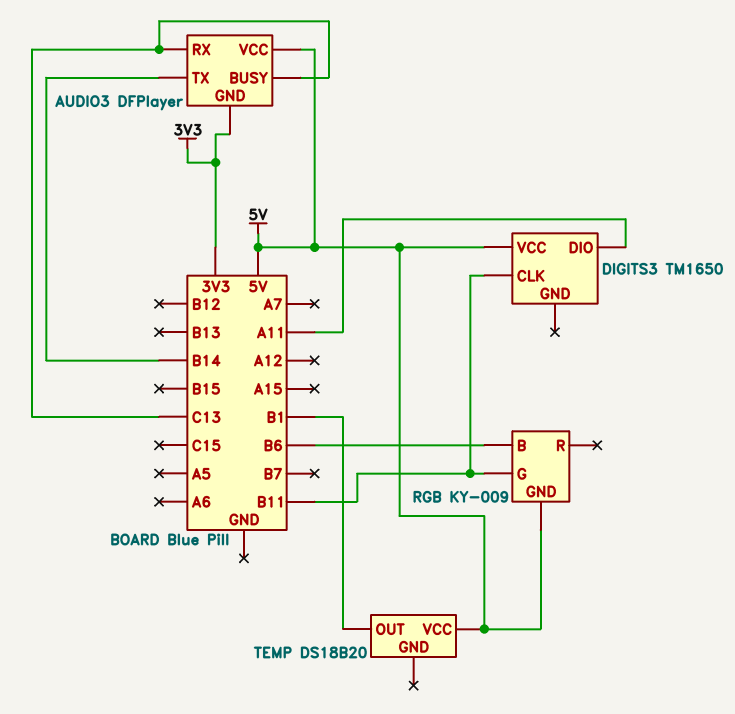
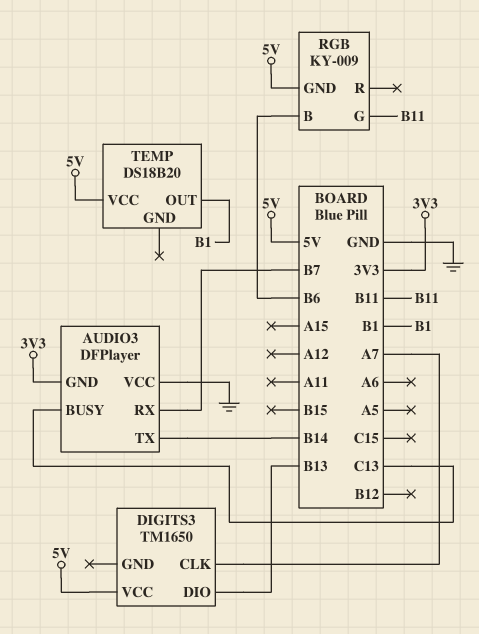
AUDIO3 pin RX: C13 -> B7
AUDIO3 pin VCC: 5V -> GND
DIGITS3 pin CLK: B11 -> A7
DIGITS3 pin DIO: A11 -> B13

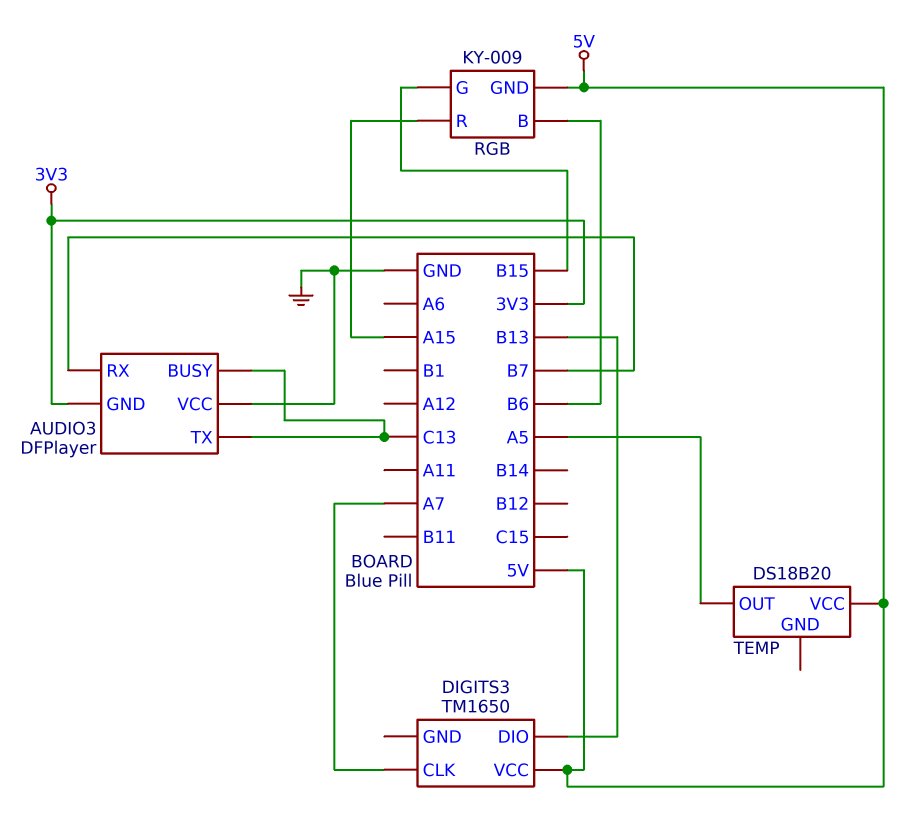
AUDIO3 pin TX: B14 -> C13
RGB pin G: B11 -> B15
RGB pin R: none -> A15
TEMP pin OUT: B1 -> A5

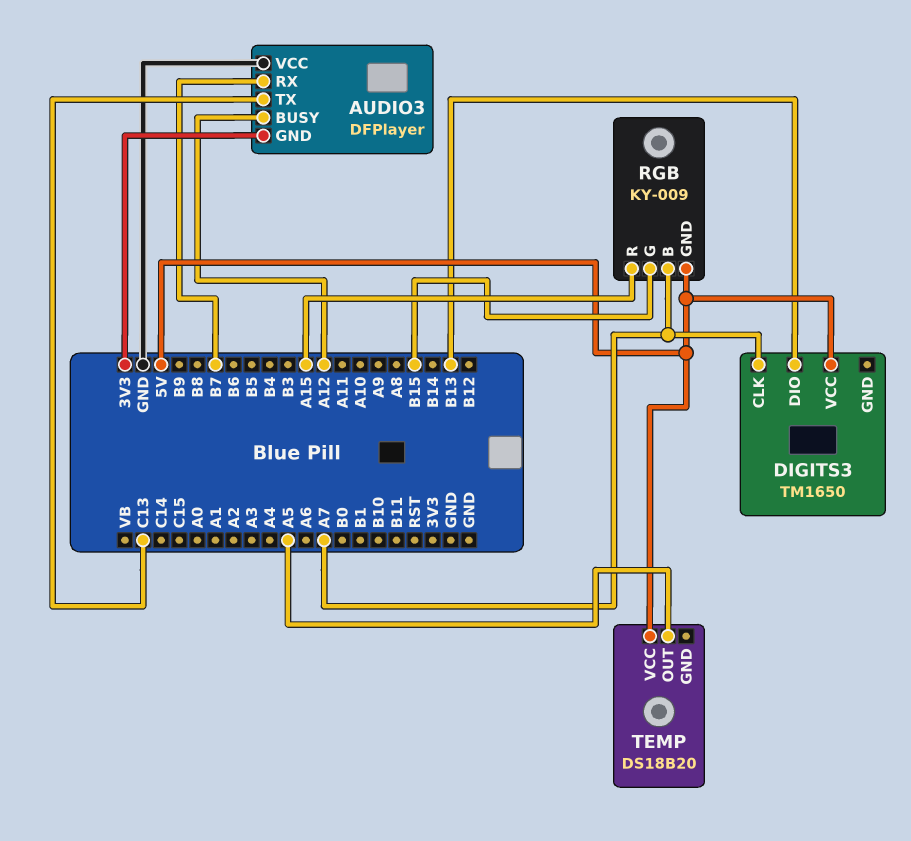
AUDIO3 pin BUSY: C13 -> A12
RGB pin B: B6 -> A7

